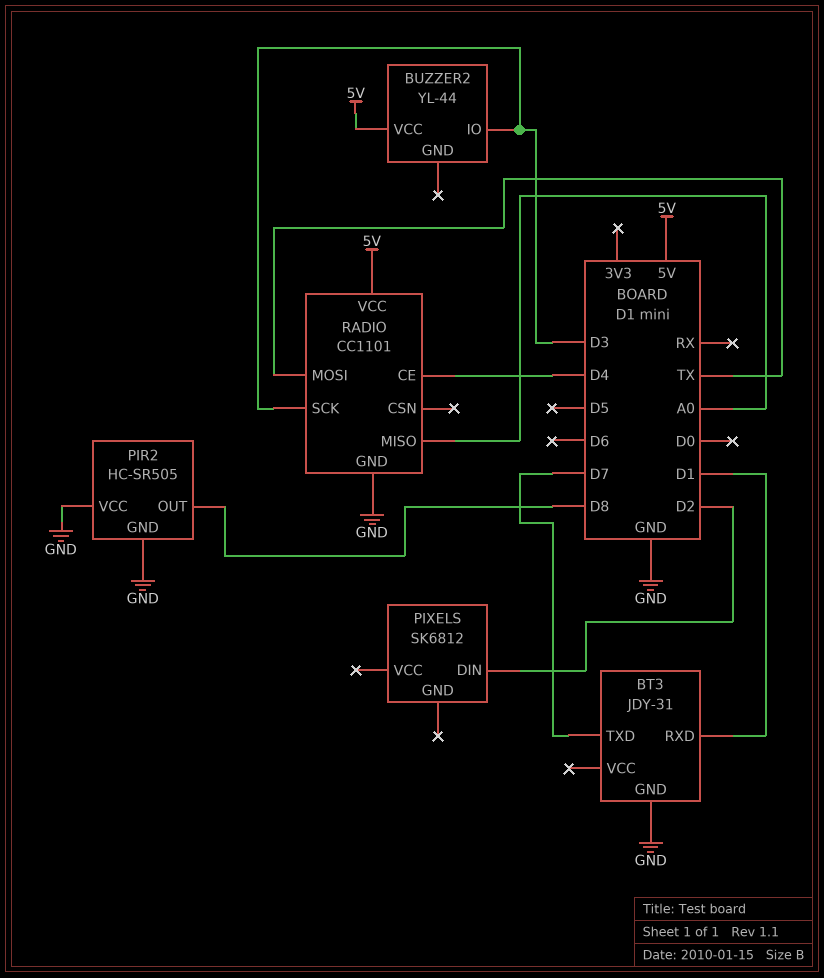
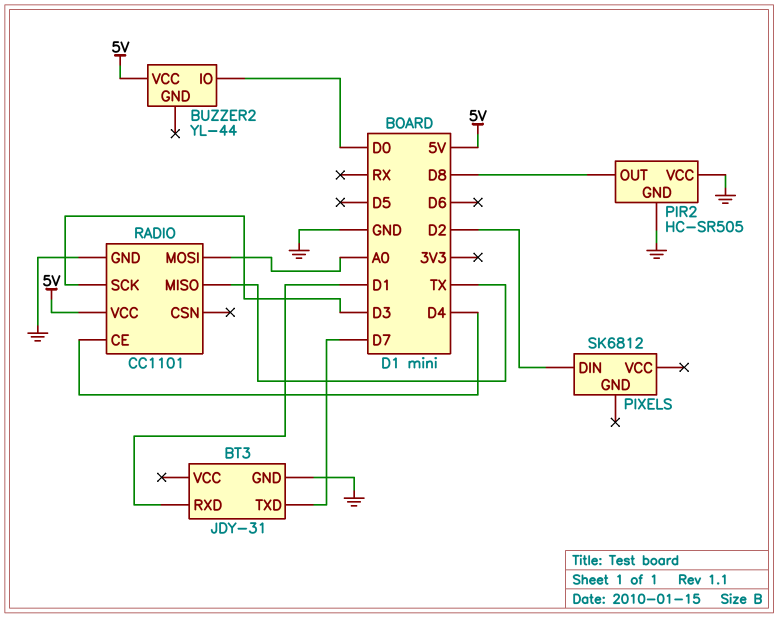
BUZZER2 pin IO: D3 -> D0
RADIO pin MISO: A0 -> TX
RADIO pin MOSI: TX -> A0

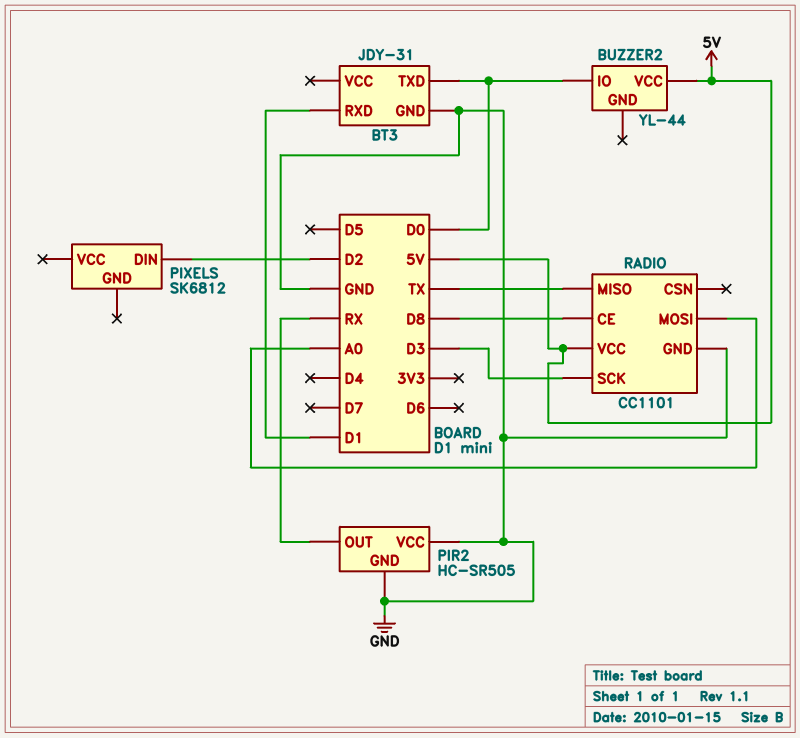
BT3 pin TXD: D7 -> D0
PIR2 pin OUT: D8 -> RX
RADIO pin CE: D4 -> D8

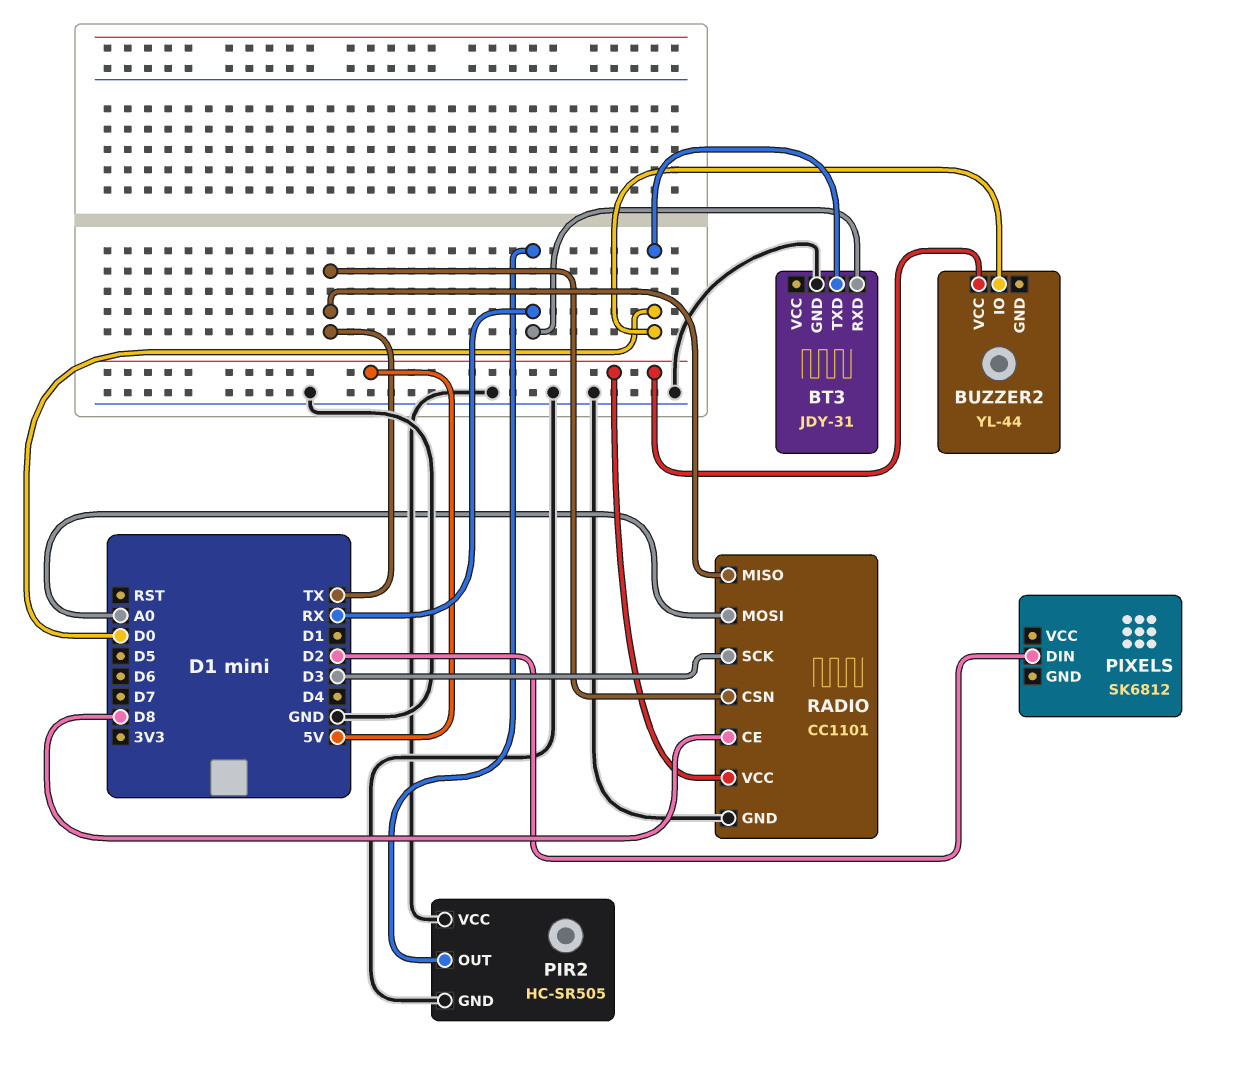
BT3 pin RXD: D1 -> RX
RADIO pin CSN: none -> TX

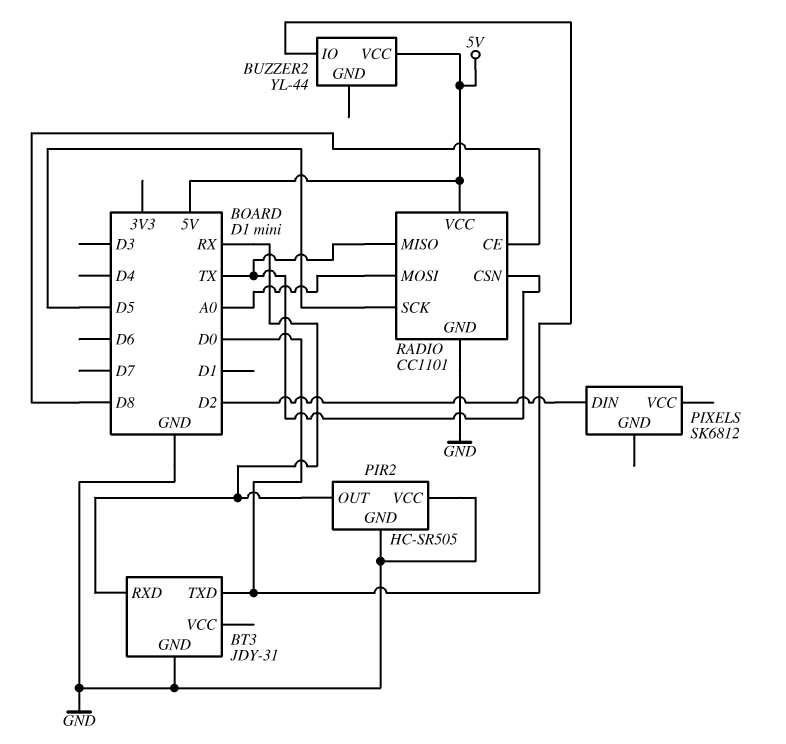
RADIO pin SCK: D3 -> D5

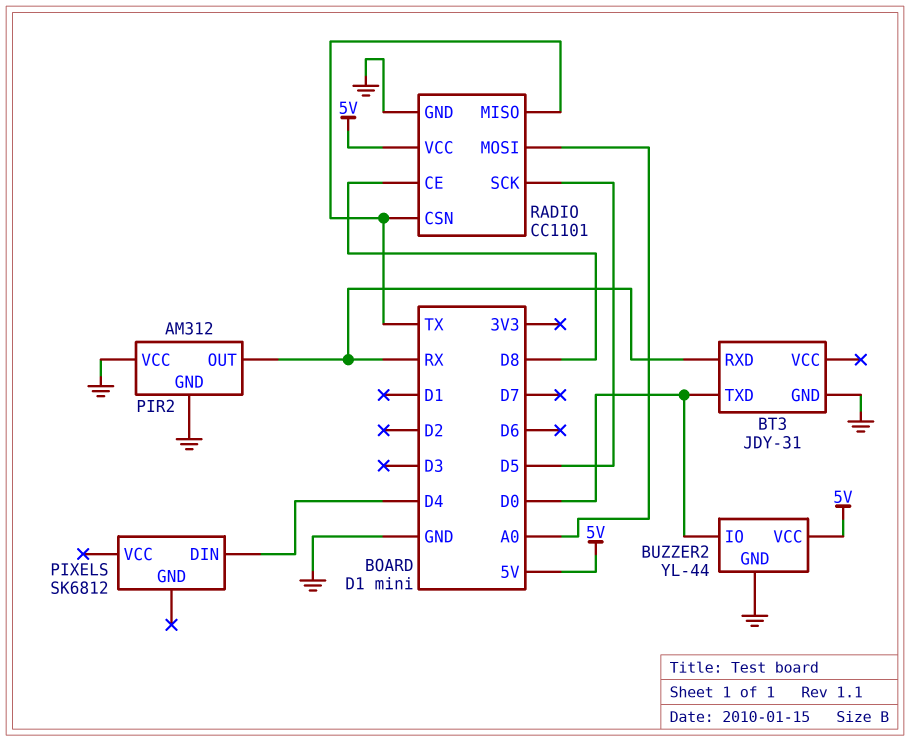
BUZZER2 pin GND: none -> GND
PIR2: HC-SR505 -> AM312
PIXELS pin DIN: D2 -> D4

